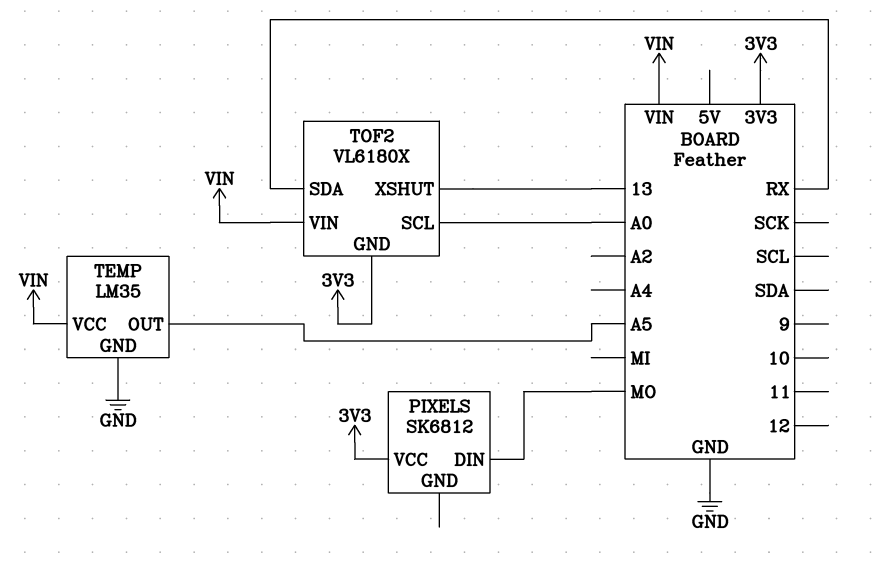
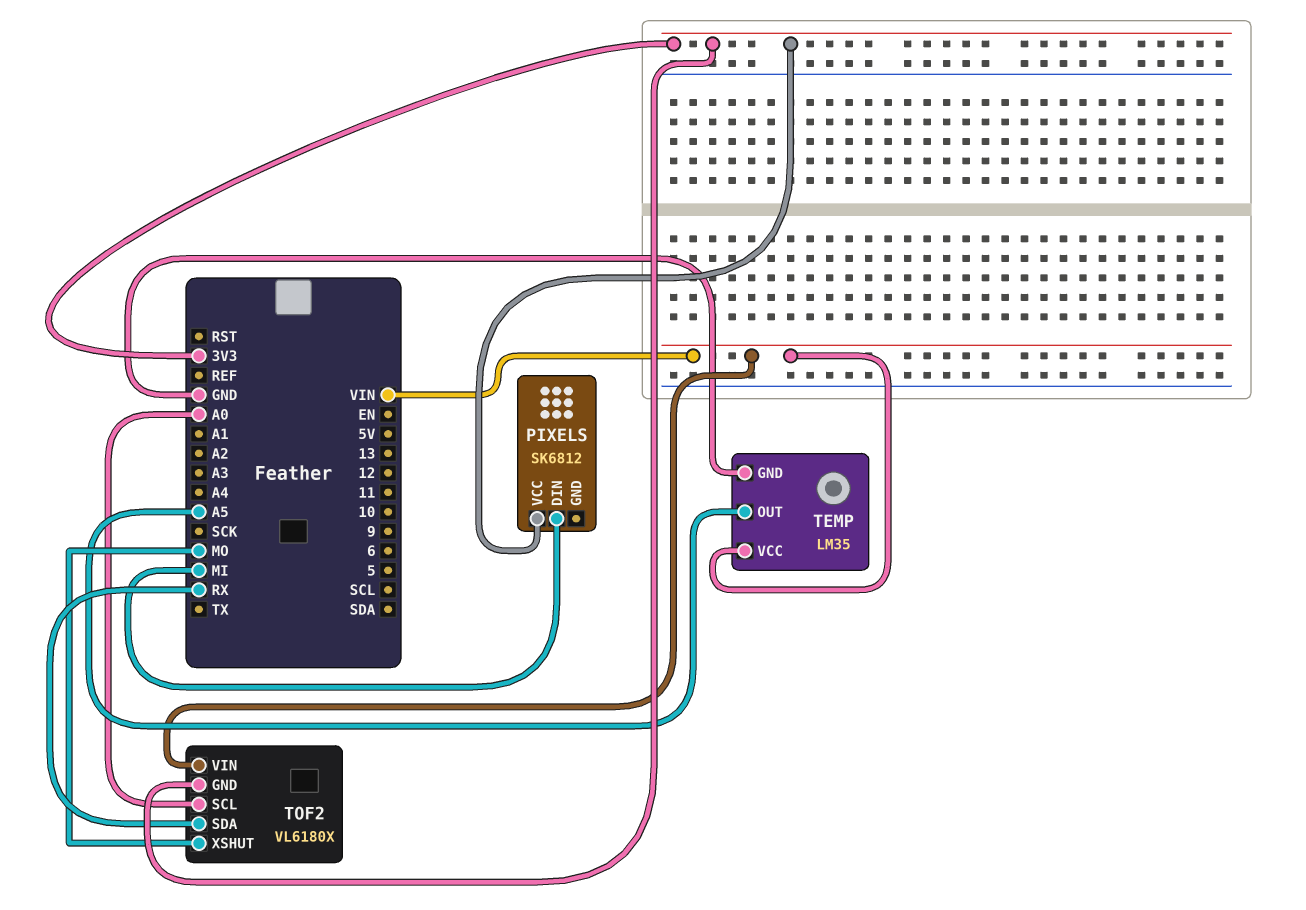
PIXELS pin DIN: MO -> MI
TOF2 pin XSHUT: 13 -> MO

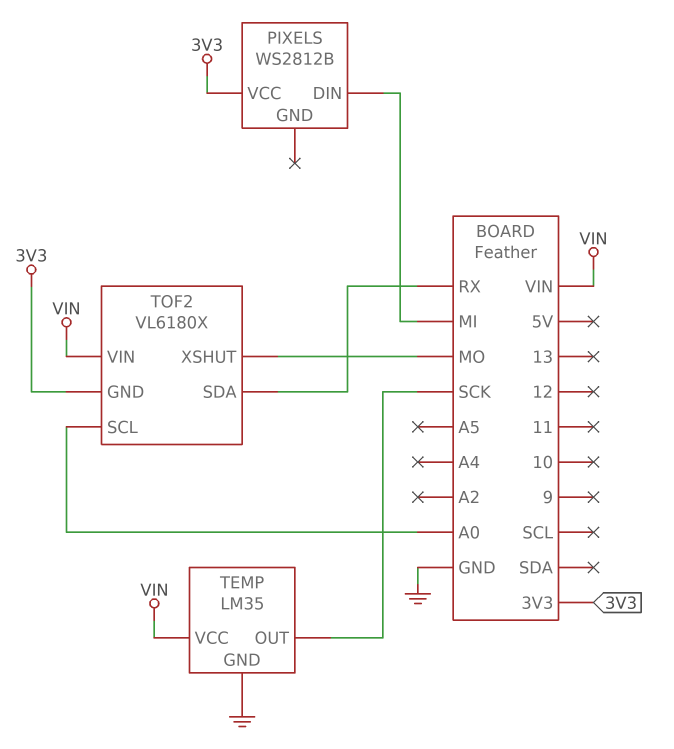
PIXELS: SK6812 -> WS2812B
TEMP pin OUT: A5 -> SCK

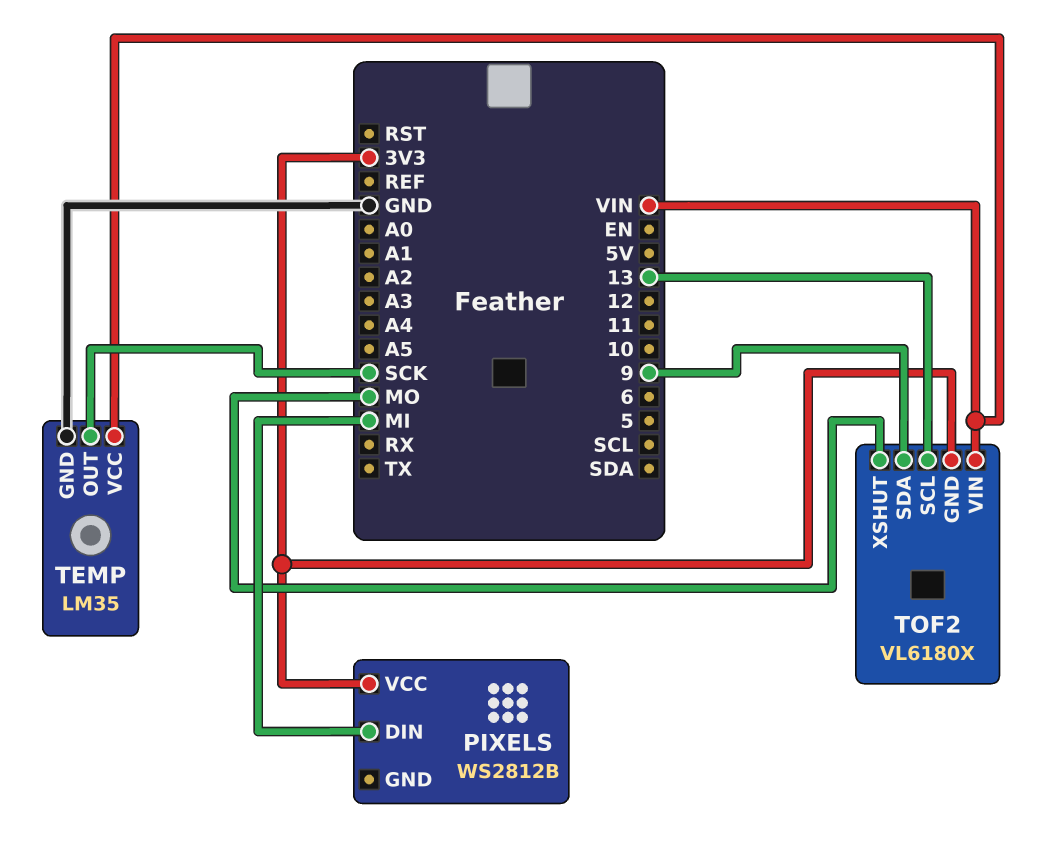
TOF2 pin SCL: A0 -> 13
TOF2 pin SDA: RX -> 9

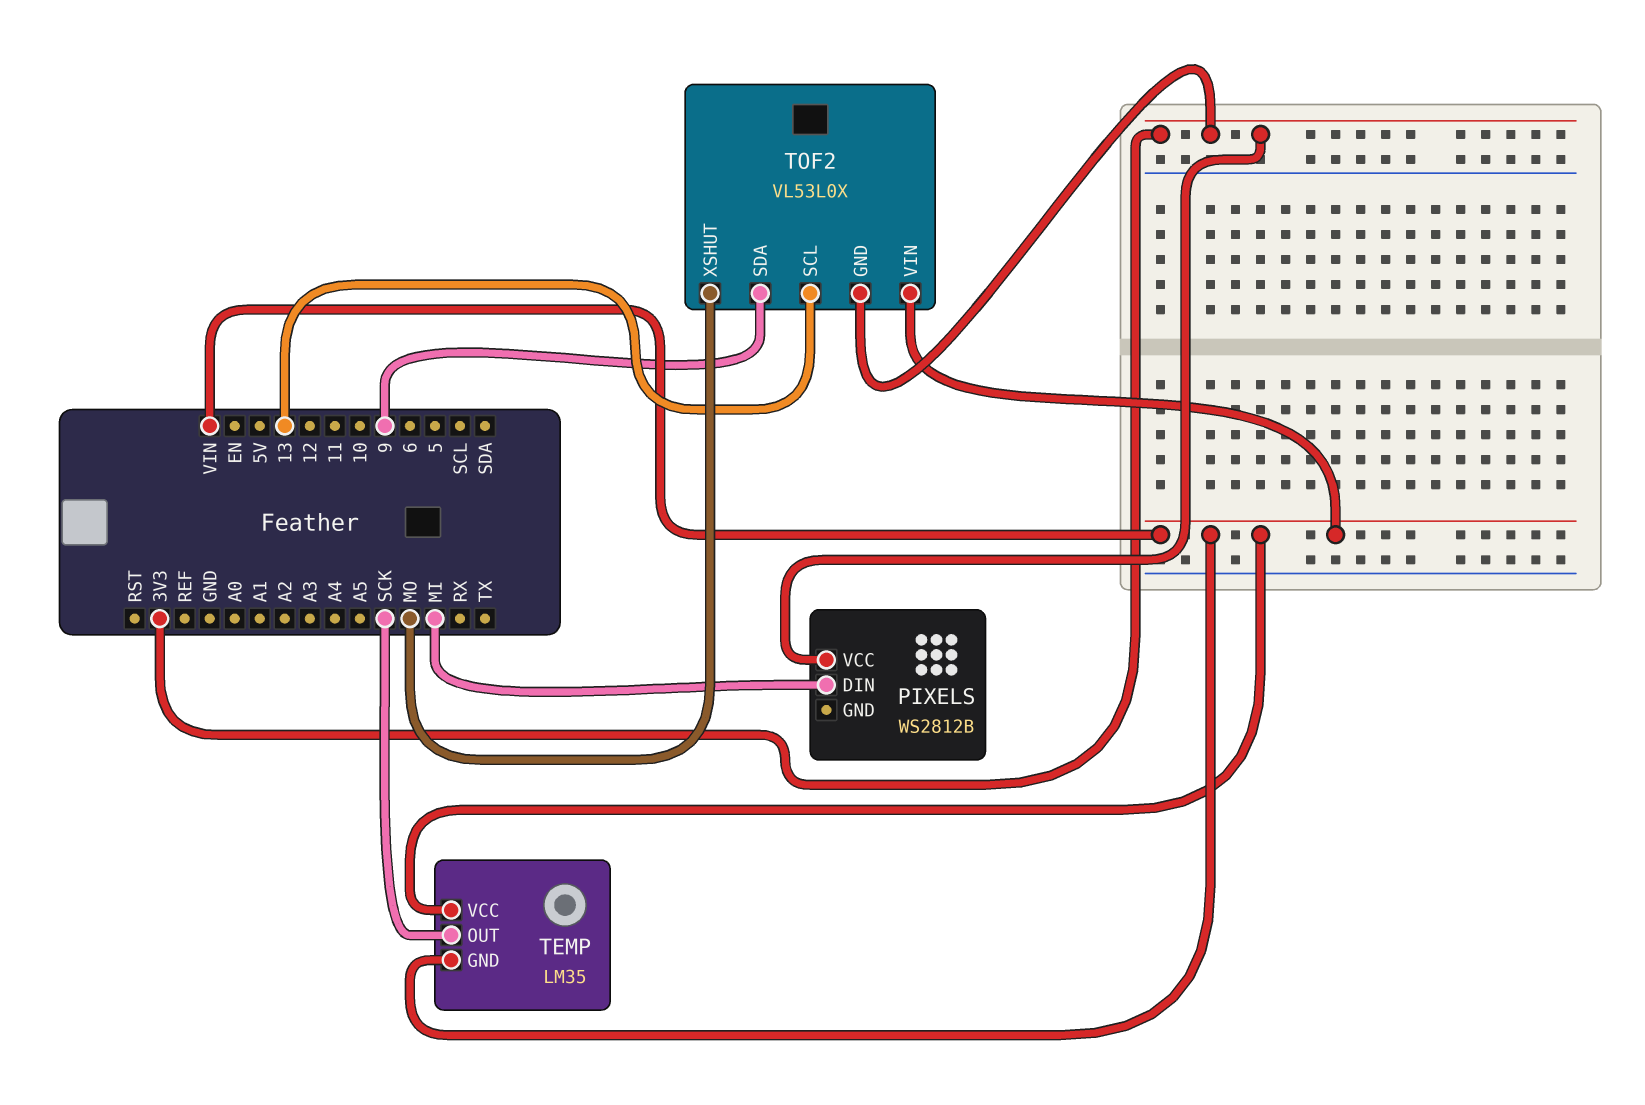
TEMP pin GND: GND -> VIN
TOF2: VL6180X -> VL53L0X

